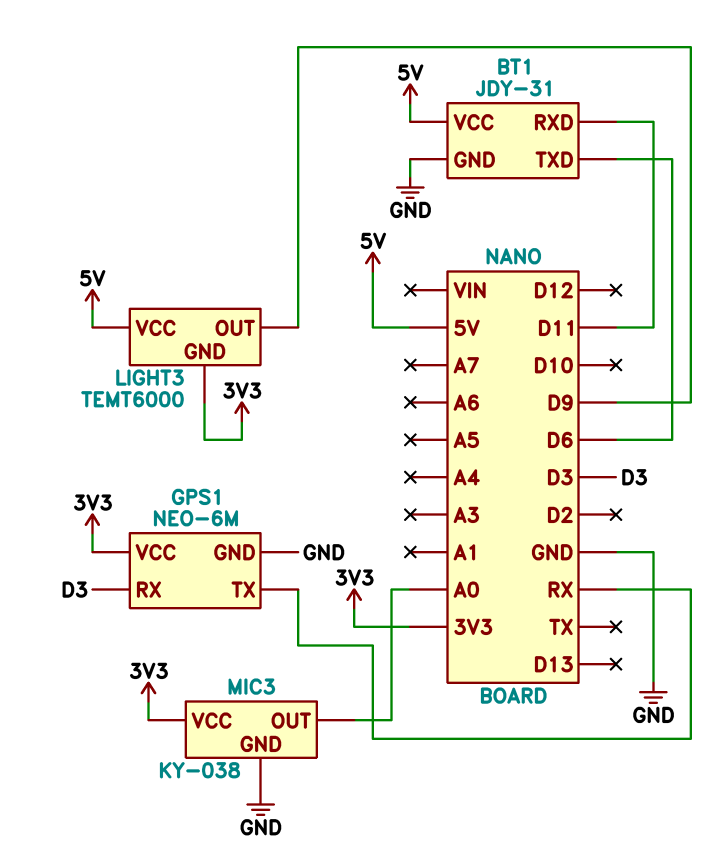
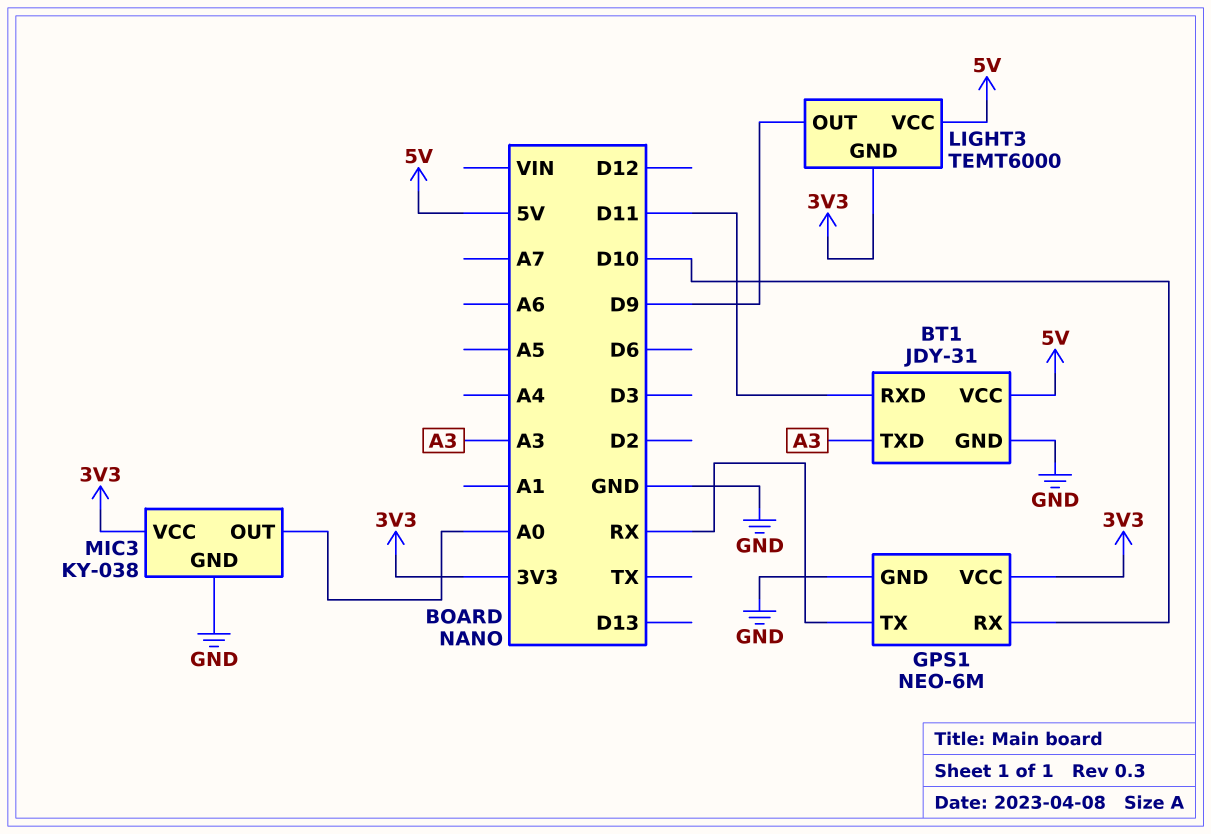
BT1 pin TXD: D6 -> A3
GPS1 pin RX: D3 -> D10

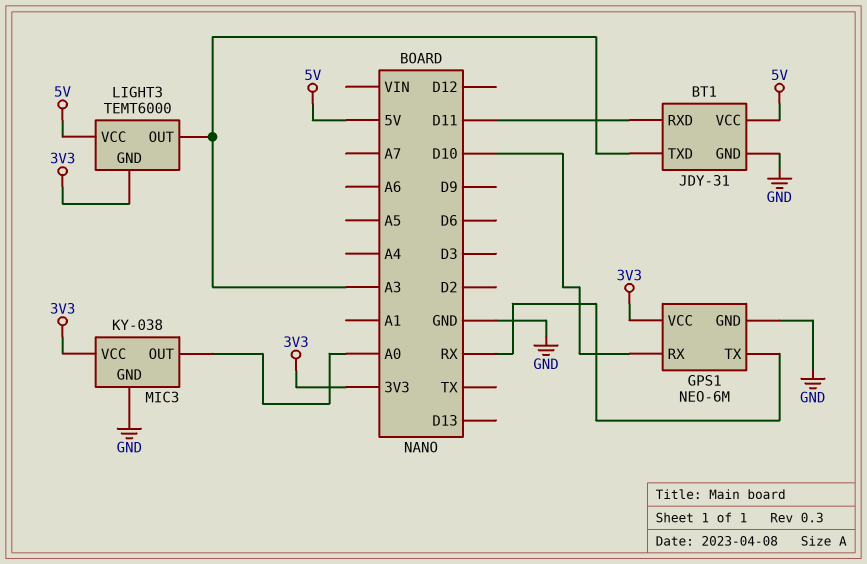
LIGHT3 pin OUT: D9 -> A3

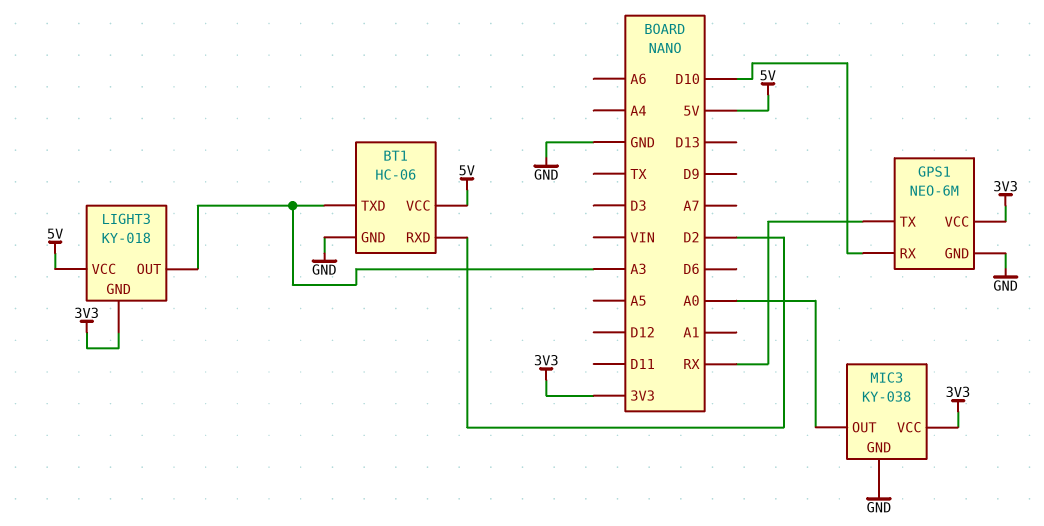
BT1: JDY-31 -> HC-06
BT1 pin RXD: D11 -> D2
LIGHT3: TEMT6000 -> KY-018

